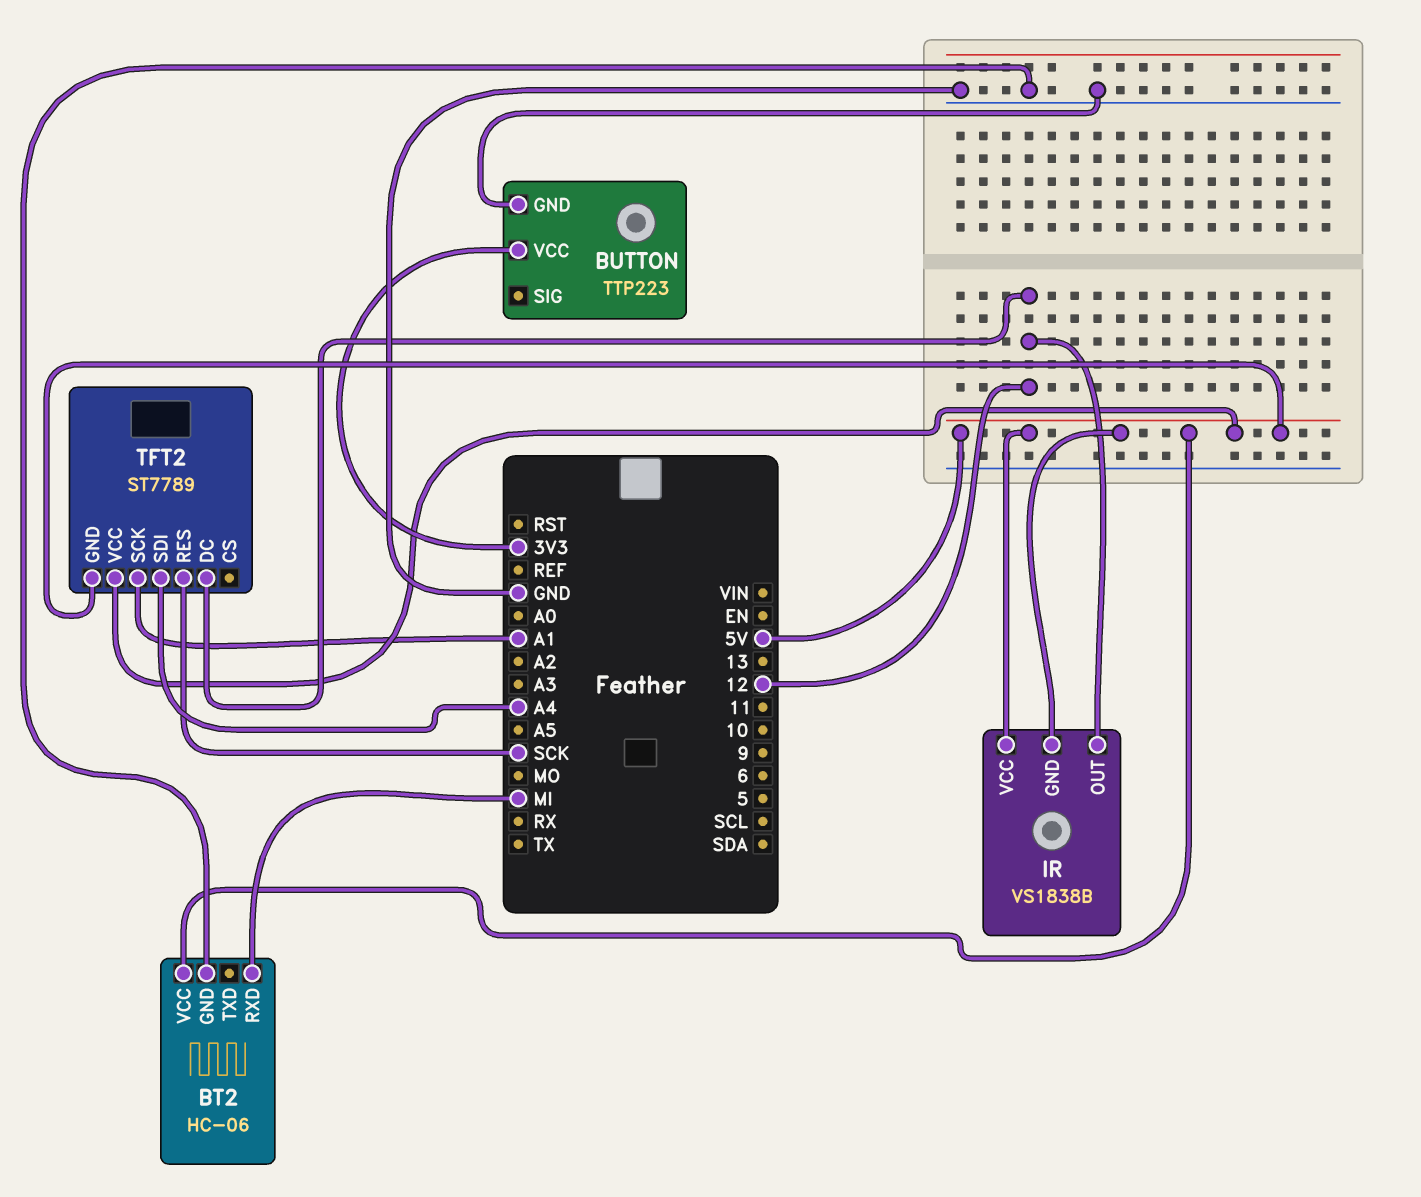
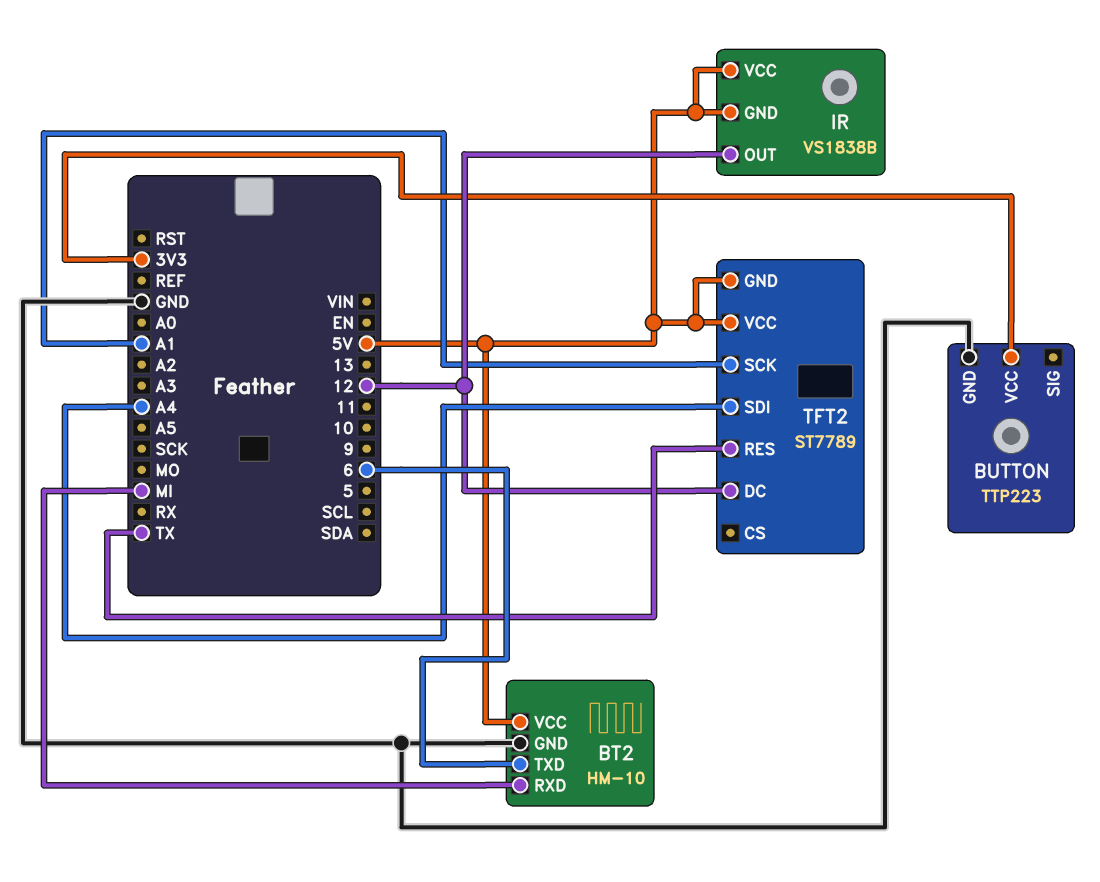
BT2: HC-06 -> HM-10
BT2 pin TXD: none -> 6
TFT2 pin RES: SCK -> TX

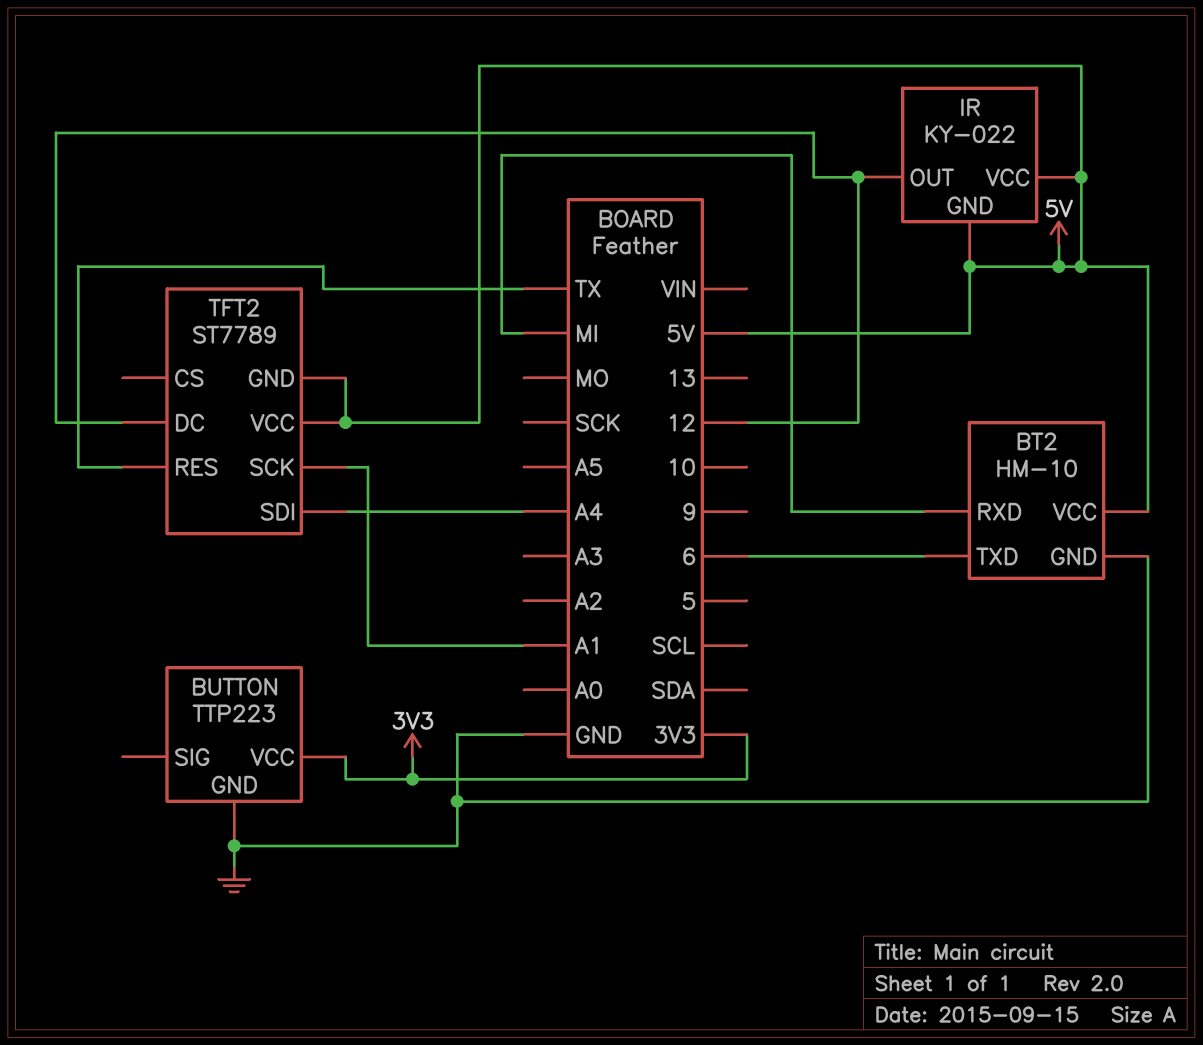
IR: VS1838B -> KY-022

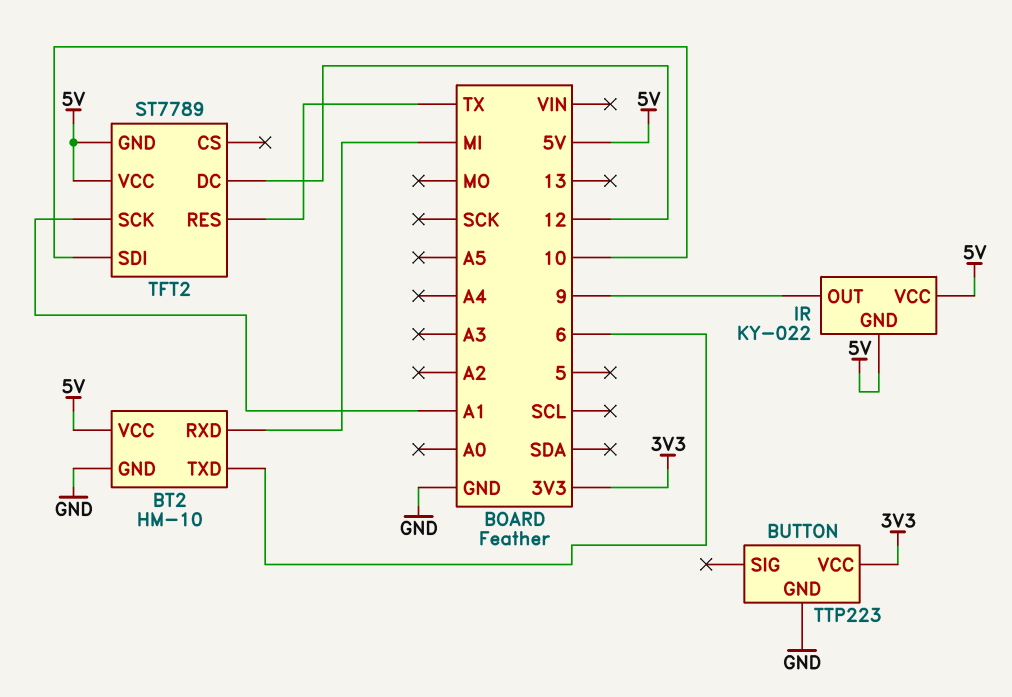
IR pin OUT: 12 -> 9
TFT2 pin SDI: A4 -> 10

